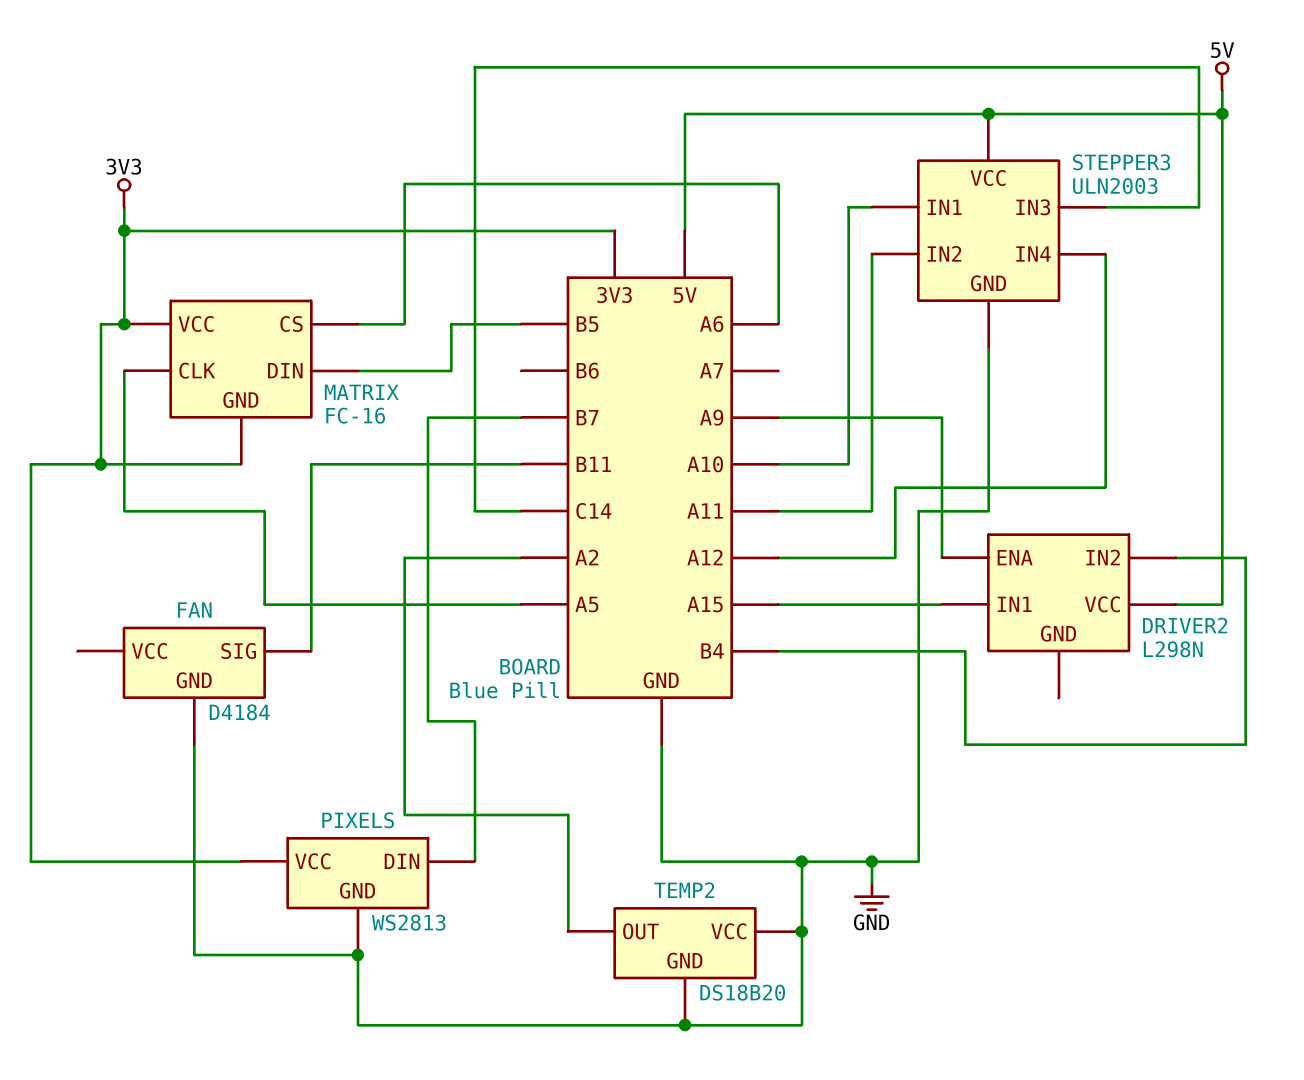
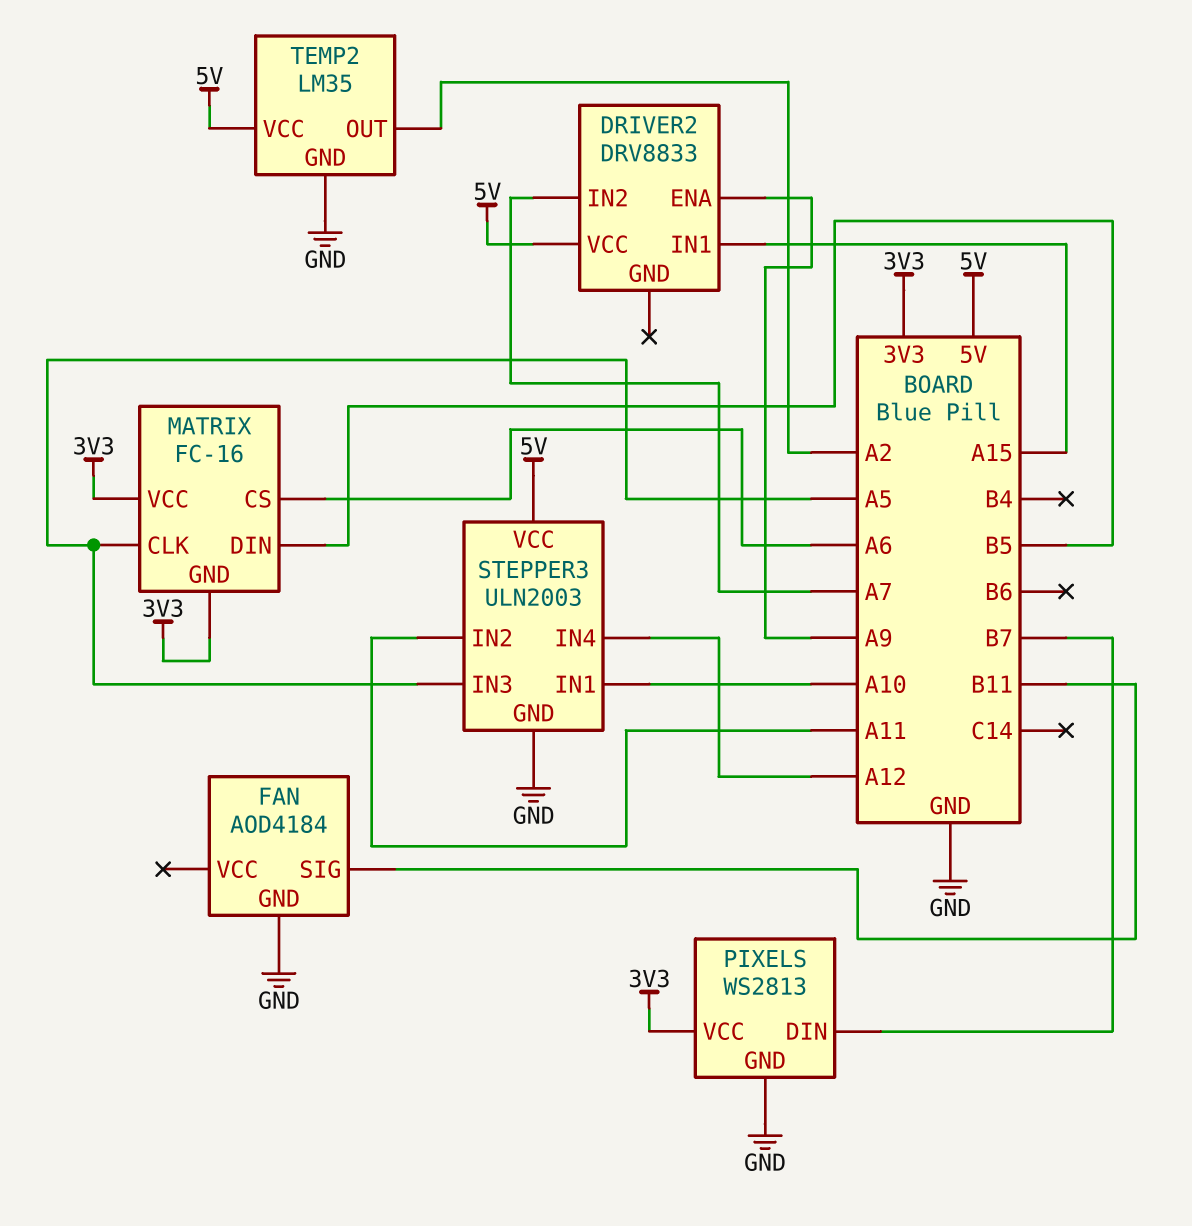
DRIVER2: L298N -> DRV8833
DRIVER2 pin IN2: B4 -> A7
FAN: D4184 -> AOD4184
STEPPER3 pin IN3: C14 -> A5
TEMP2: DS18B20 -> LM35
TEMP2 pin VCC: GND -> 5V

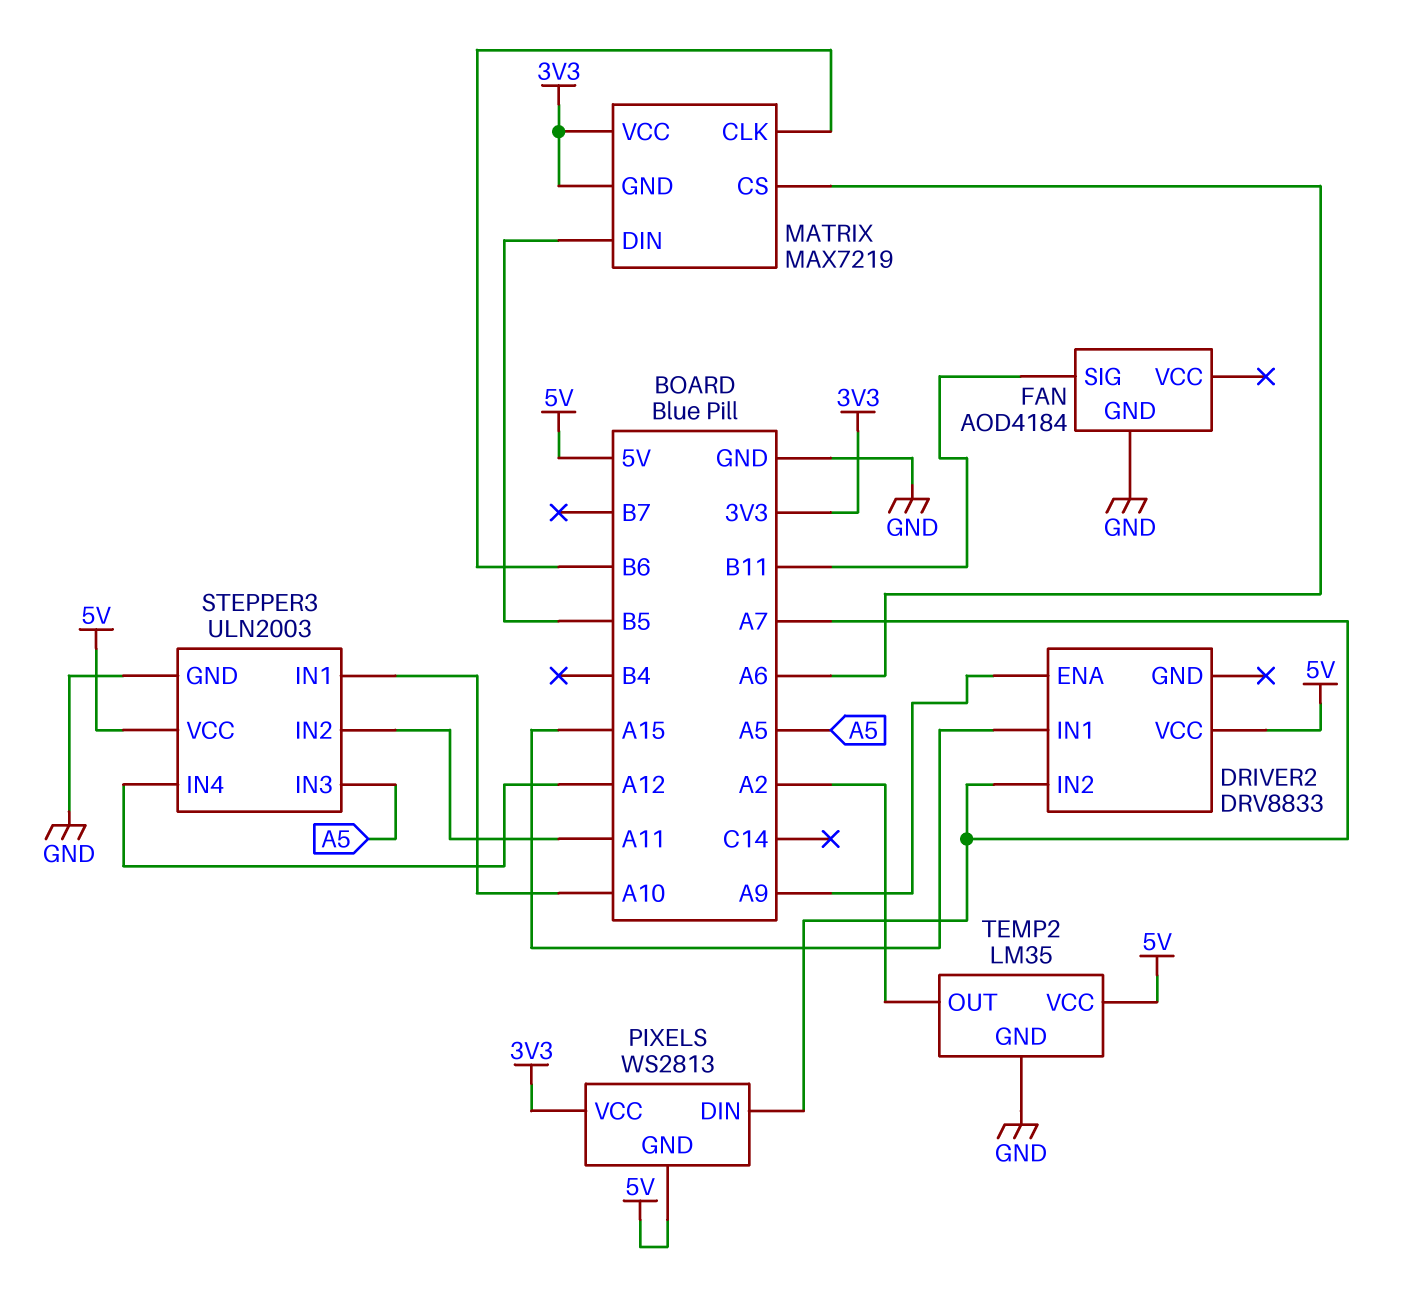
MATRIX: FC-16 -> MAX7219
MATRIX pin CLK: A5 -> B6
PIXELS pin DIN: B7 -> A7
PIXELS pin GND: GND -> 5V

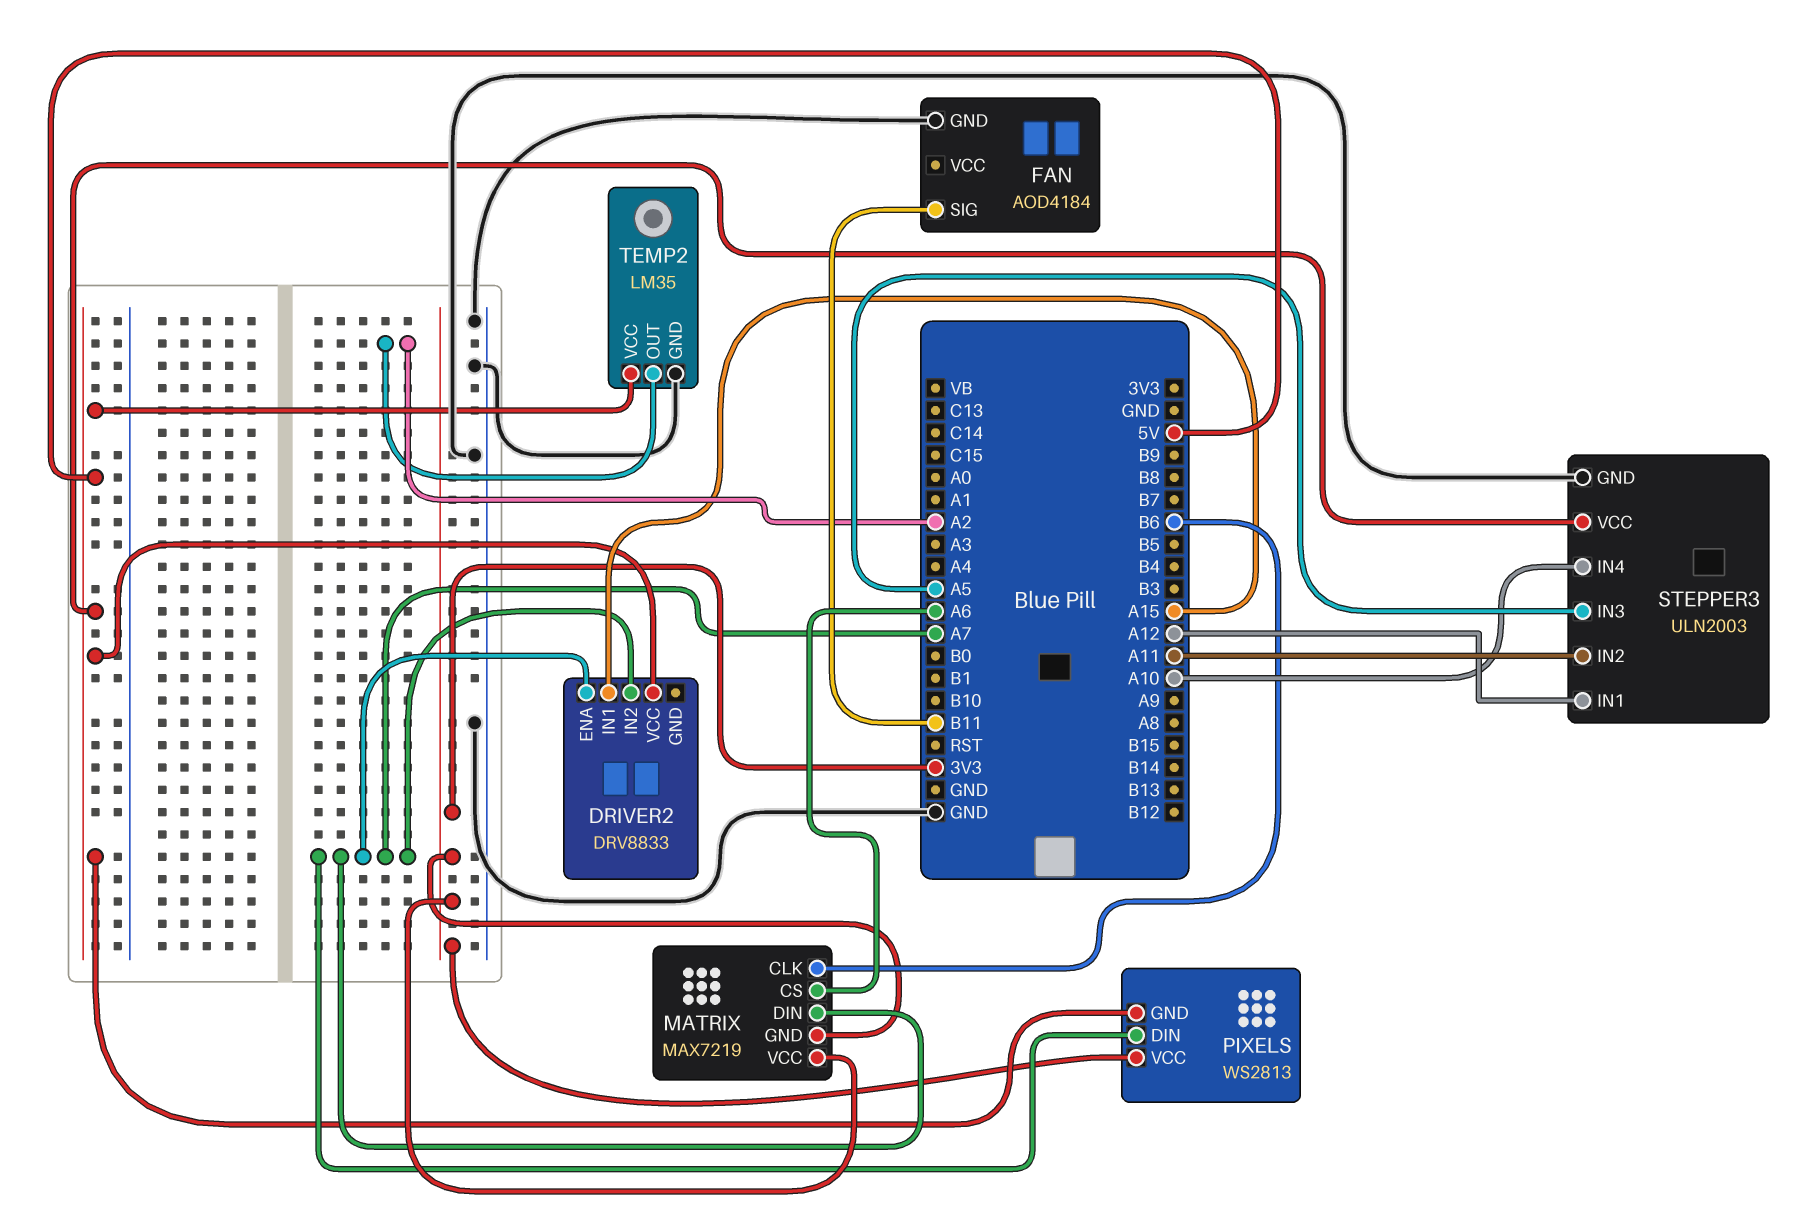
DRIVER2 pin ENA: A9 -> A7
MATRIX pin DIN: B5 -> A7
STEPPER3 pin IN1: A10 -> A12
STEPPER3 pin IN4: A12 -> A10

